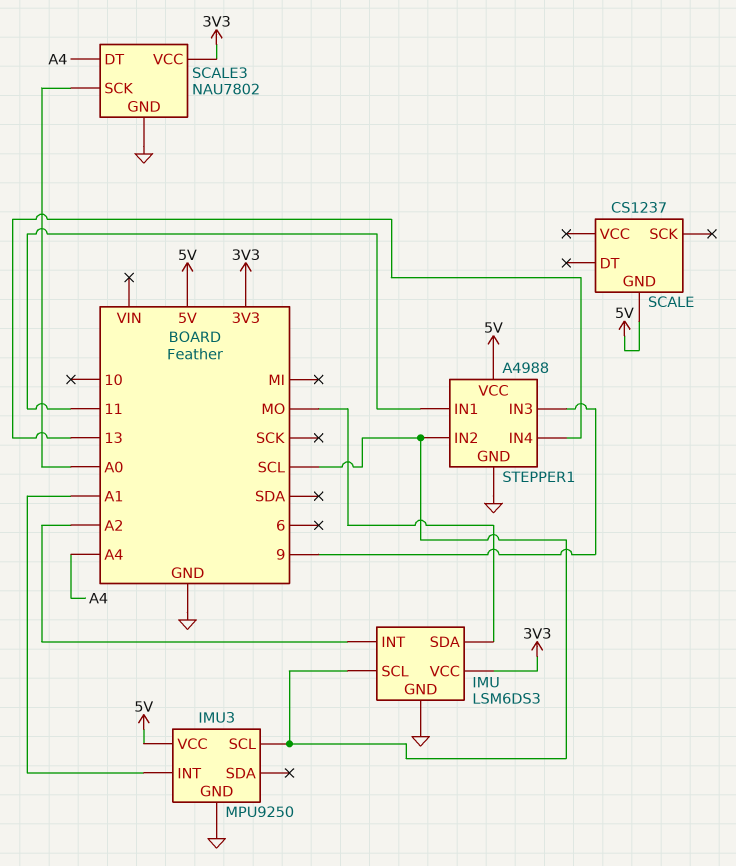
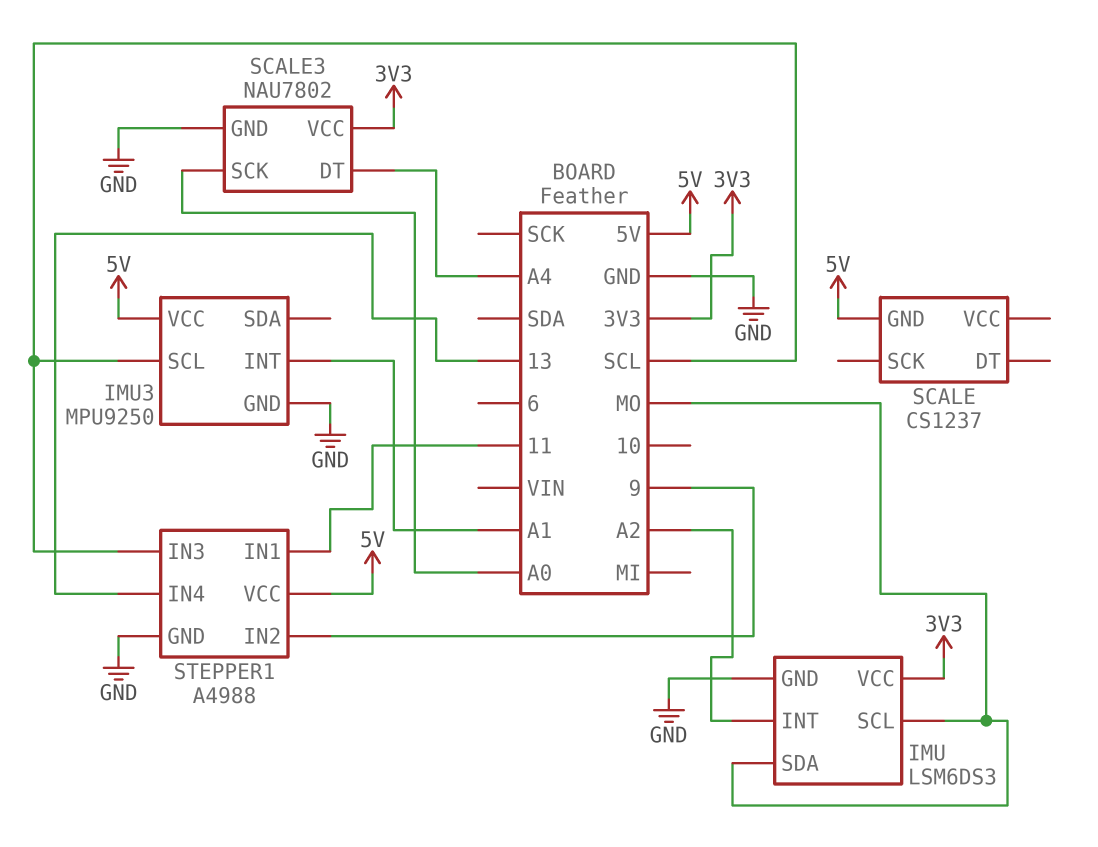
IMU pin SCL: SCL -> MO
STEPPER1 pin IN2: SCL -> 9
STEPPER1 pin IN3: 9 -> SCL

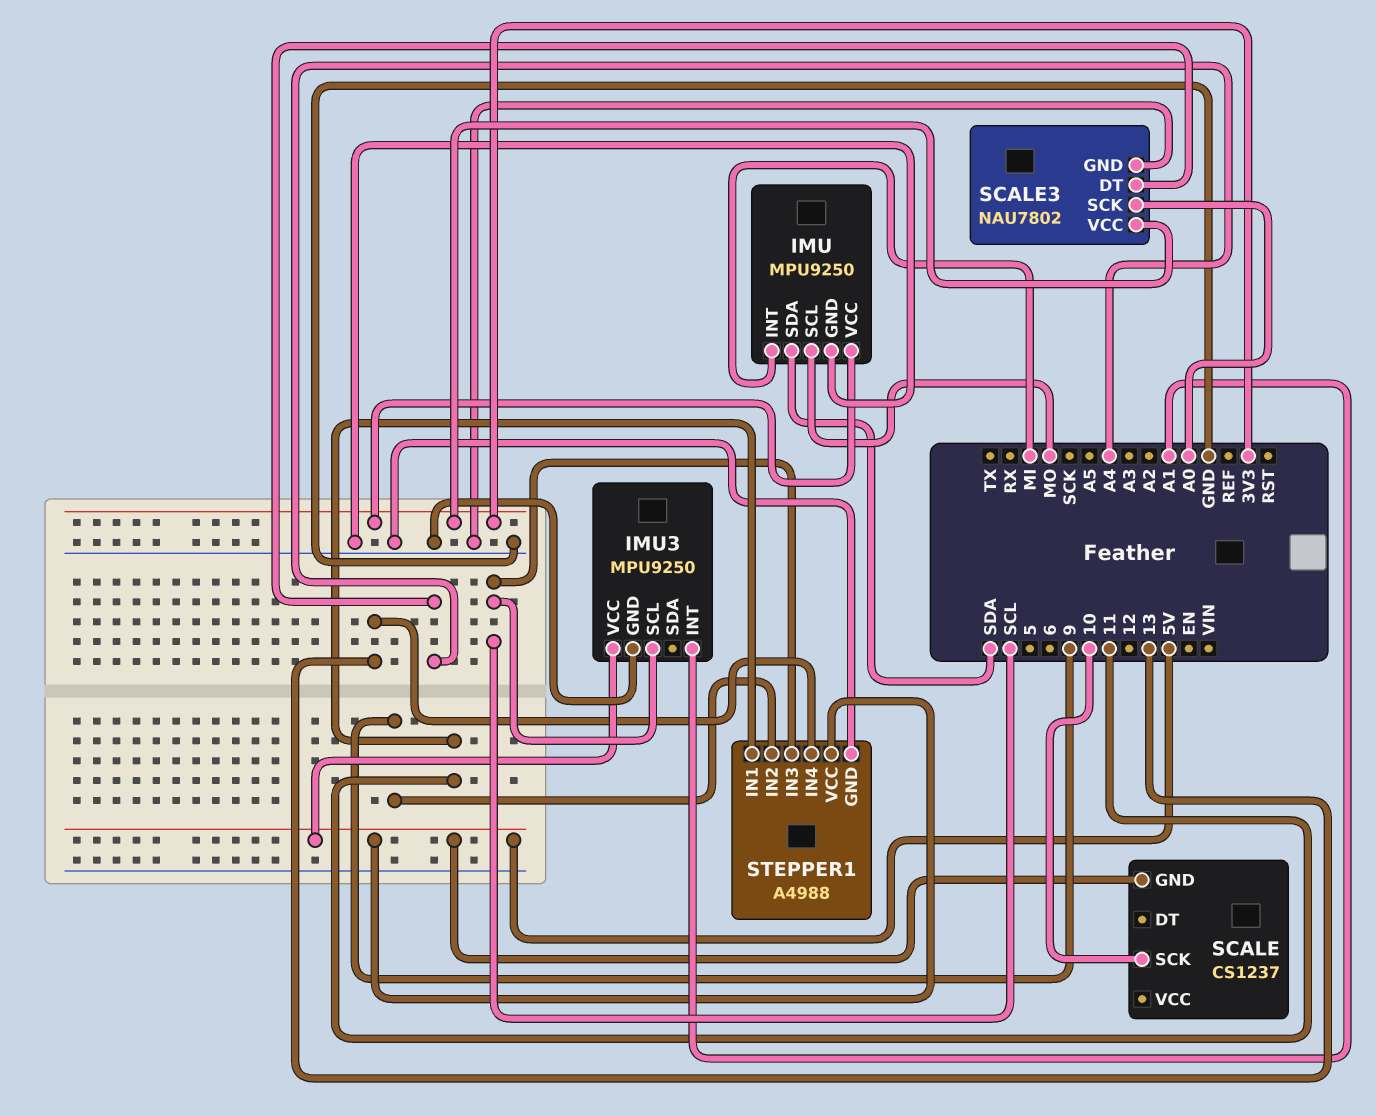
IMU: LSM6DS3 -> MPU9250
IMU pin INT: A2 -> MI
IMU pin SDA: MO -> SDA
SCALE pin SCK: none -> 10

